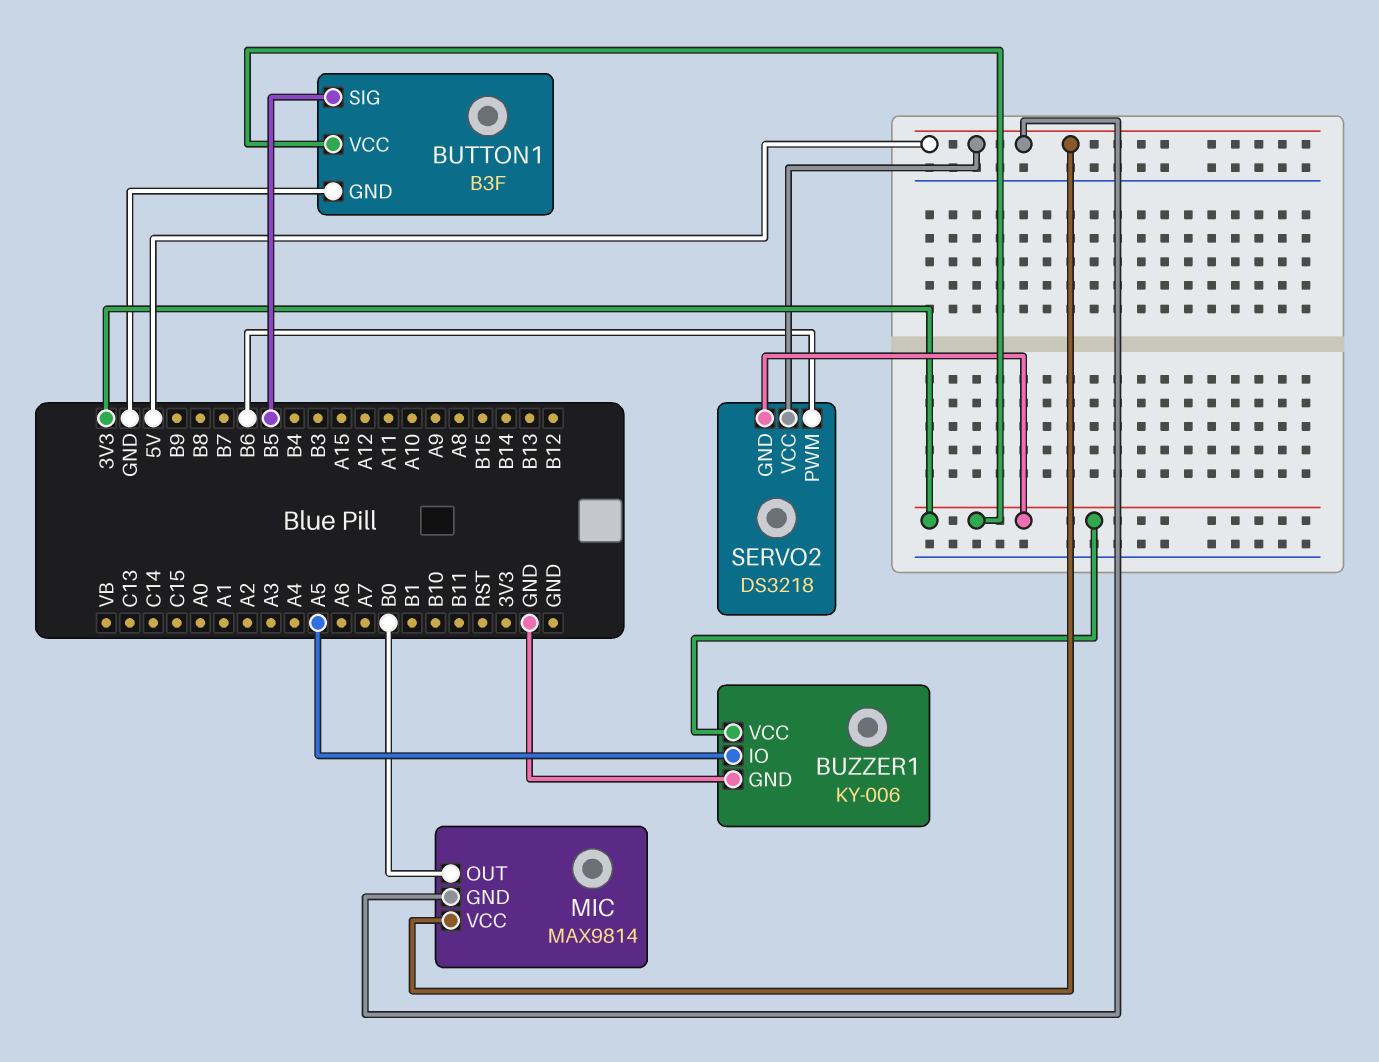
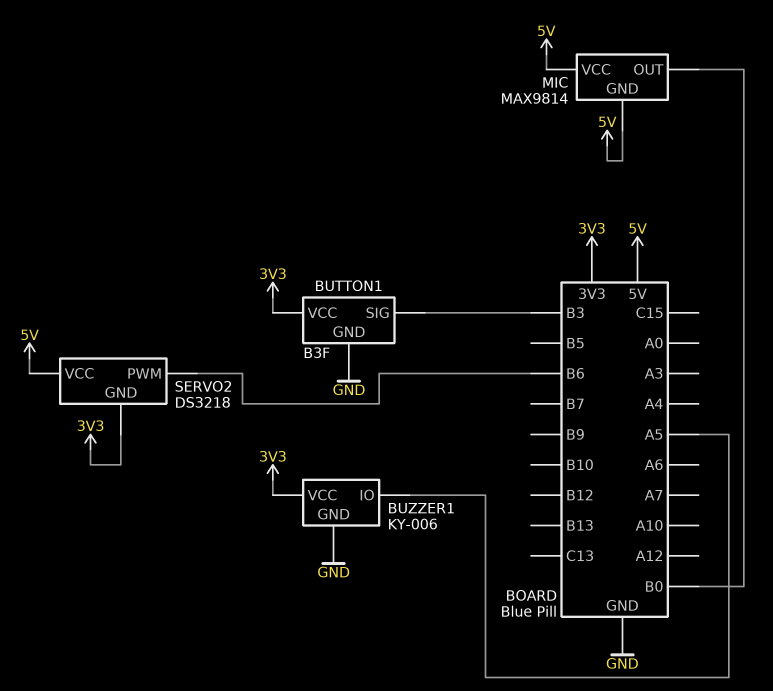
BUTTON1 pin SIG: B5 -> B3

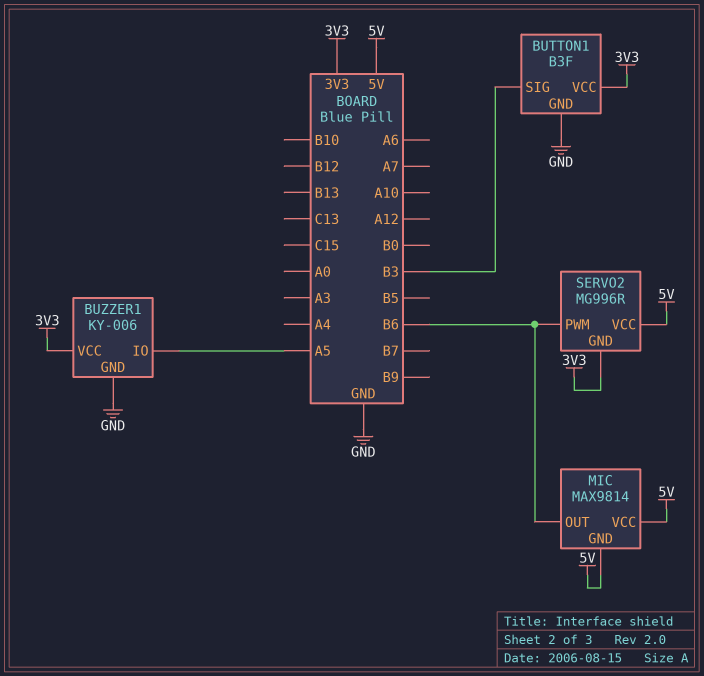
MIC pin OUT: B0 -> B6
SERVO2: DS3218 -> MG996R

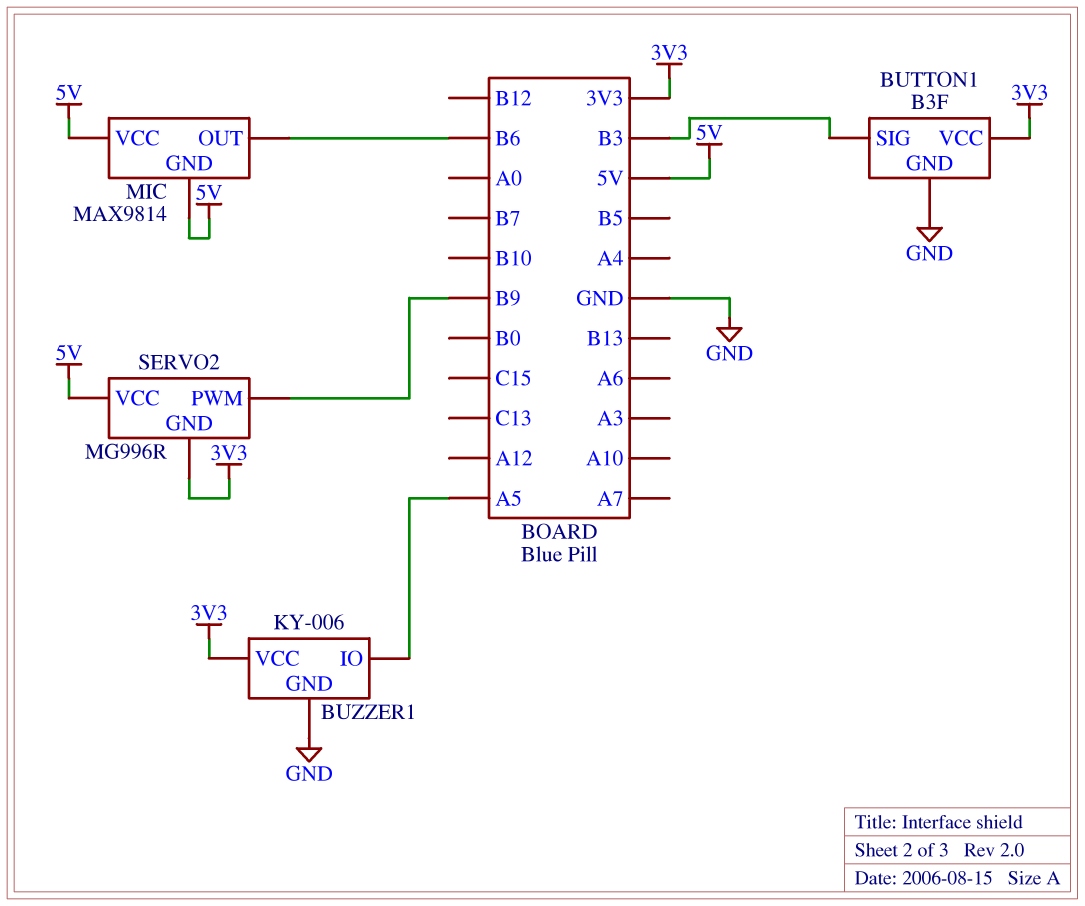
SERVO2 pin PWM: B6 -> B9

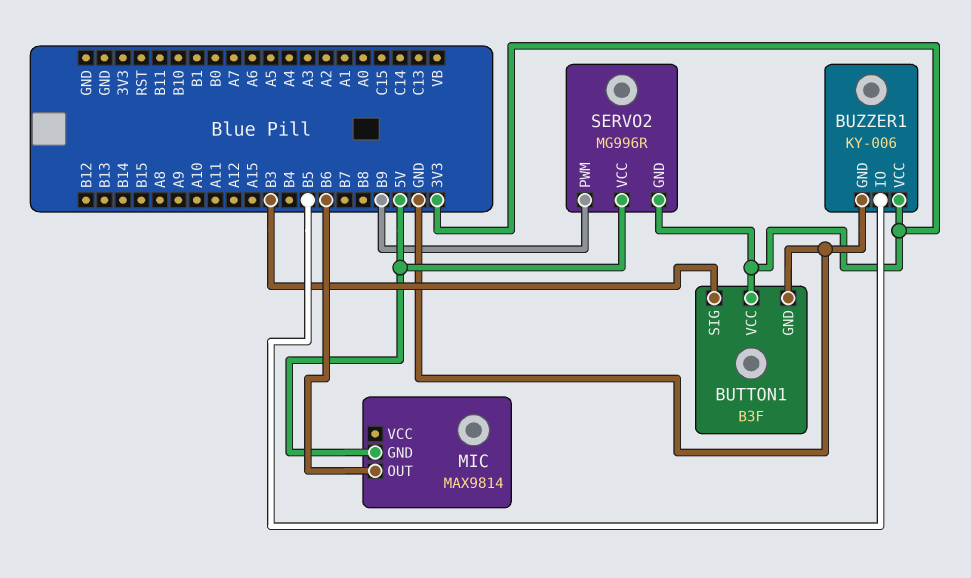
BUZZER1 pin IO: A5 -> B5
MIC pin VCC: 5V -> none

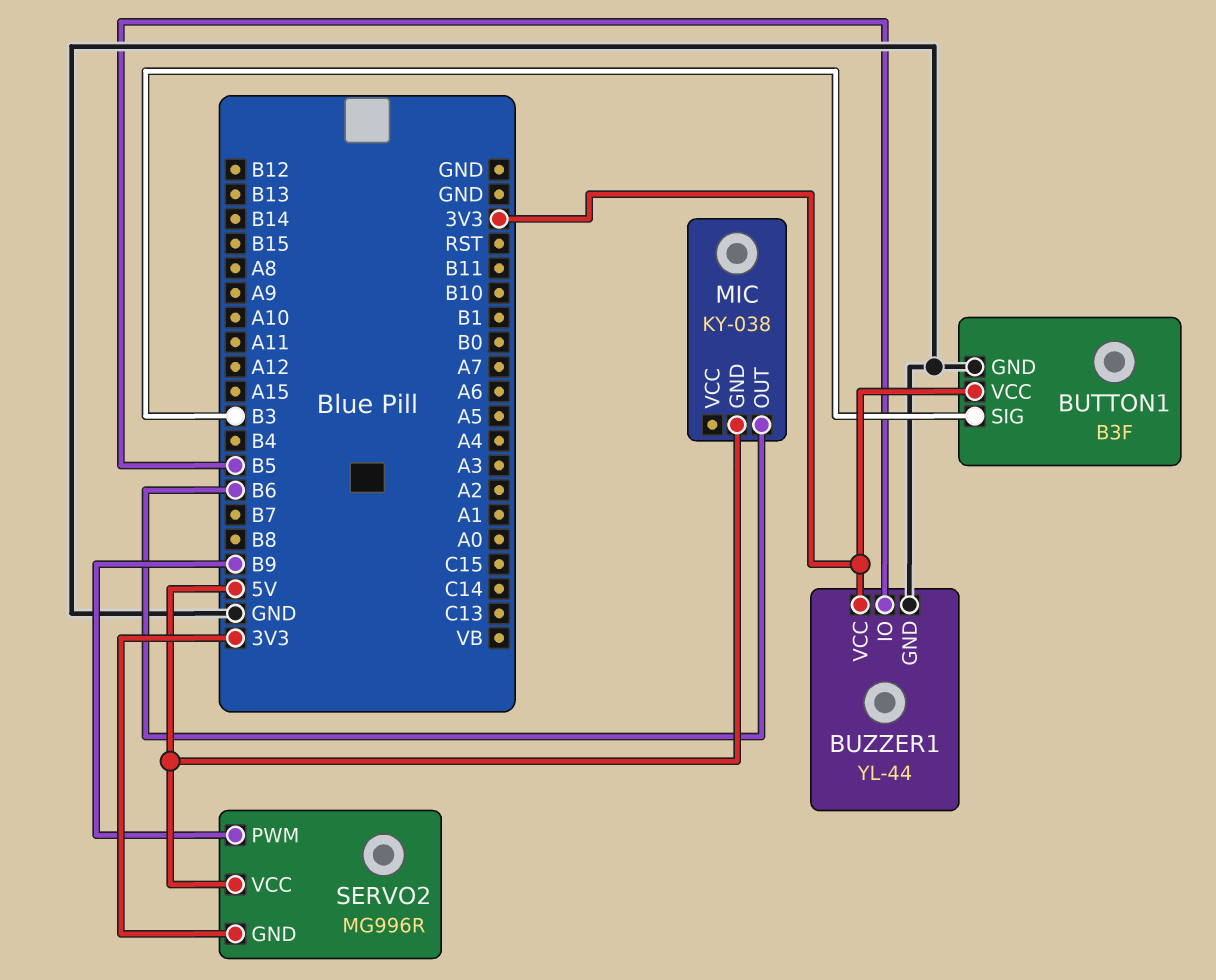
BUZZER1: KY-006 -> YL-44
MIC: MAX9814 -> KY-038

